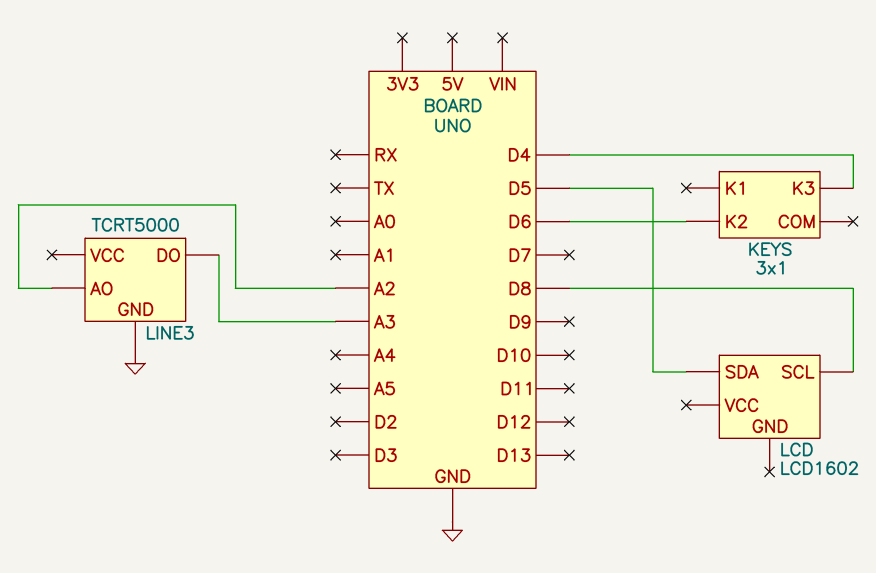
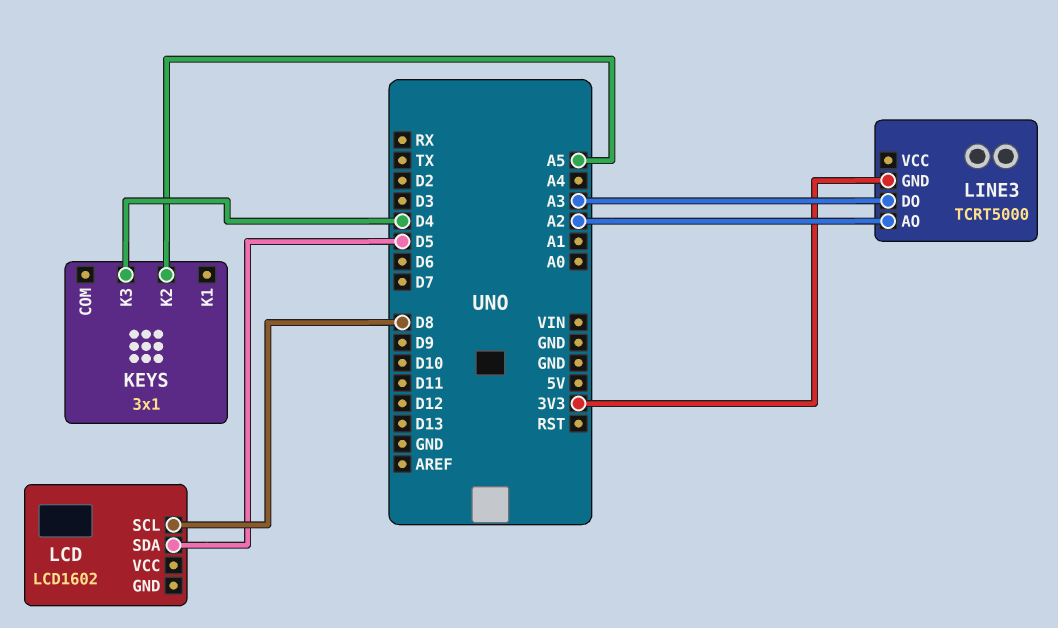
KEYS pin K2: D6 -> A5
LINE3 pin GND: GND -> 3V3

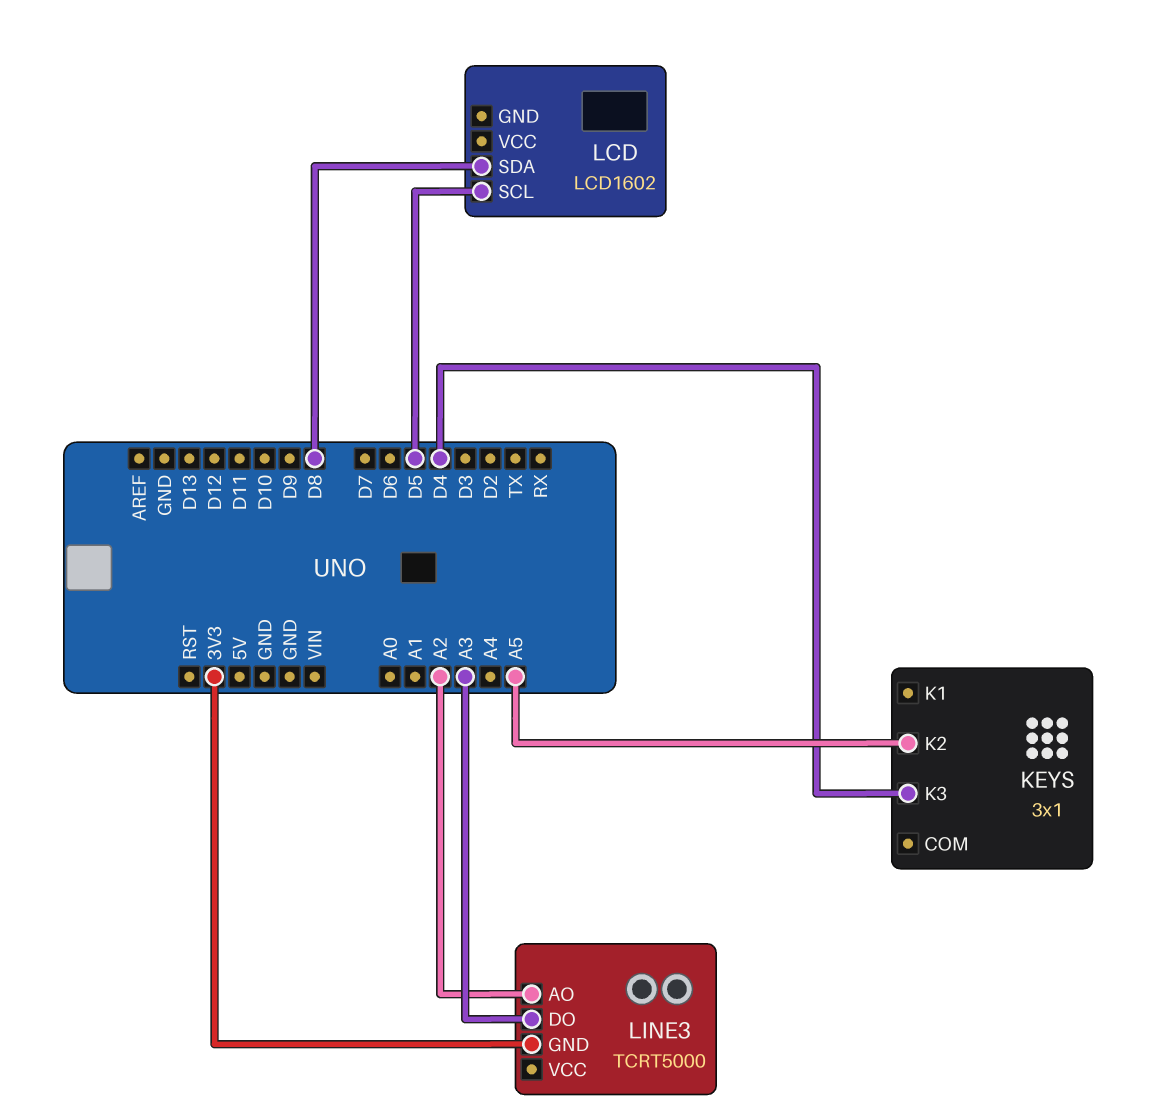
LCD pin SCL: D8 -> D5
LCD pin SDA: D5 -> D8

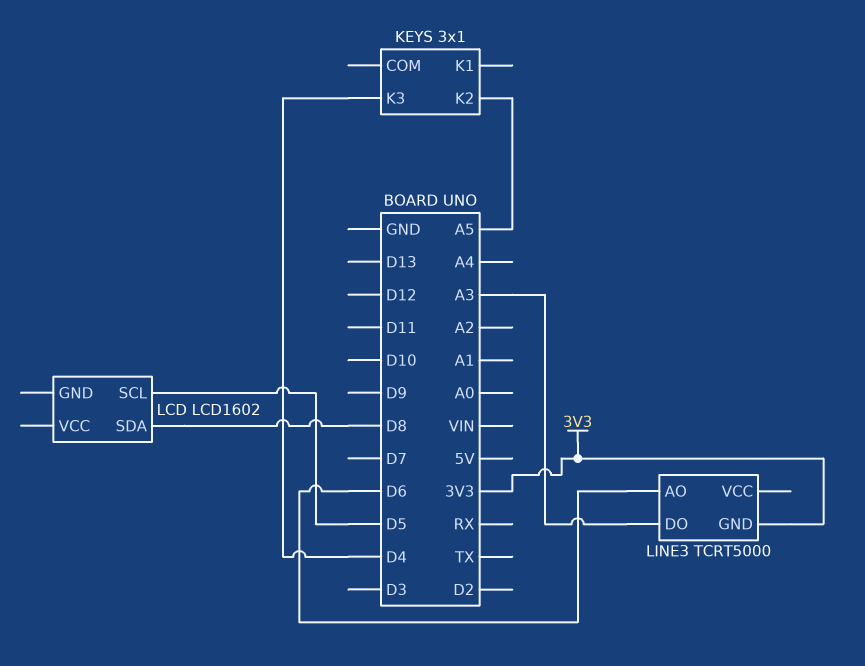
LINE3 pin AO: A2 -> D6

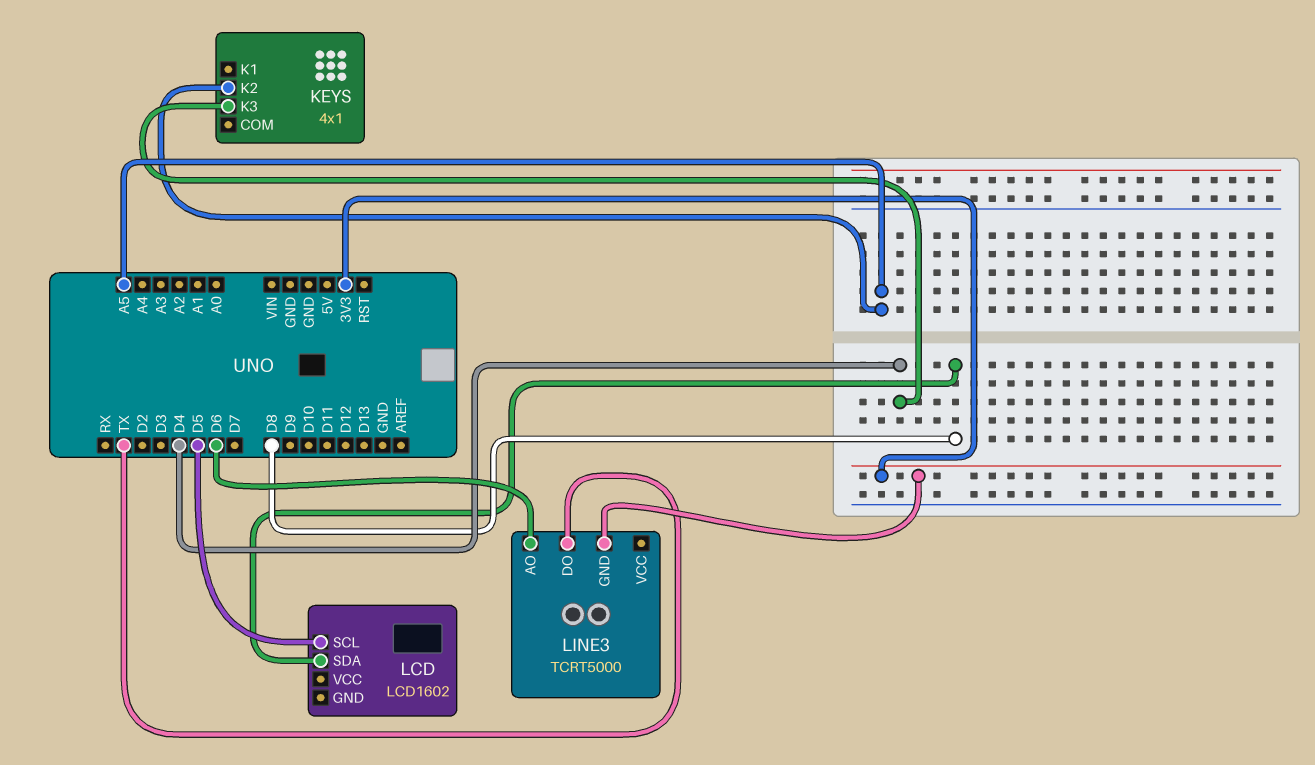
KEYS: 3x1 -> 4x1
LINE3 pin DO: A3 -> TX

